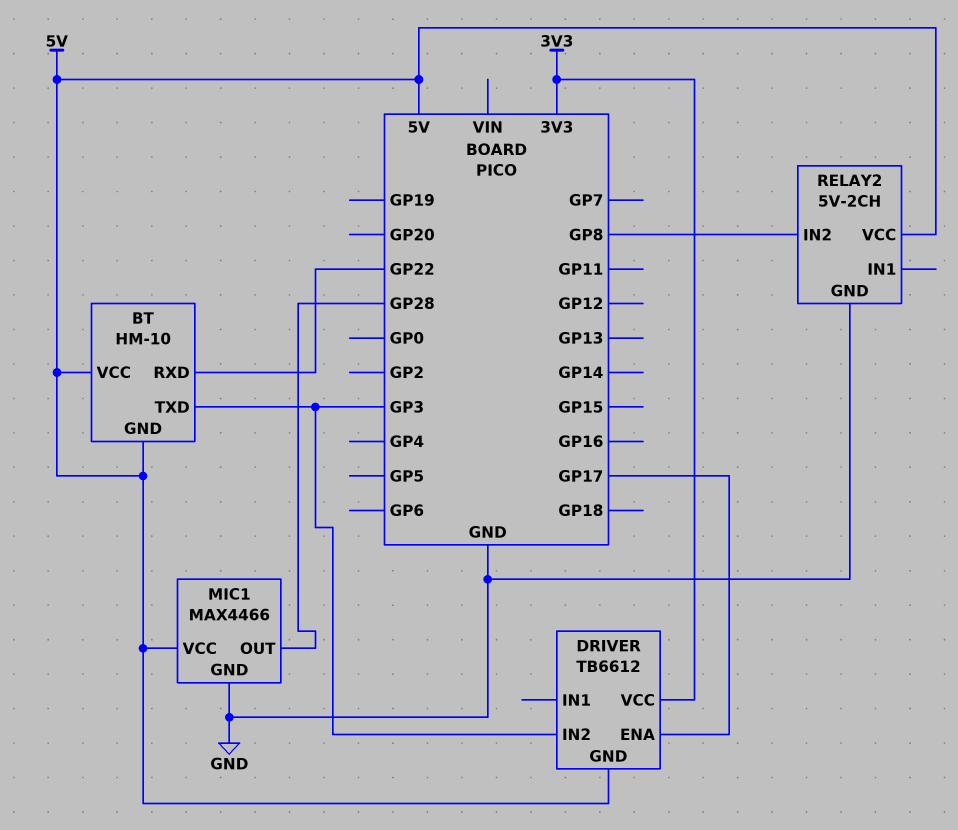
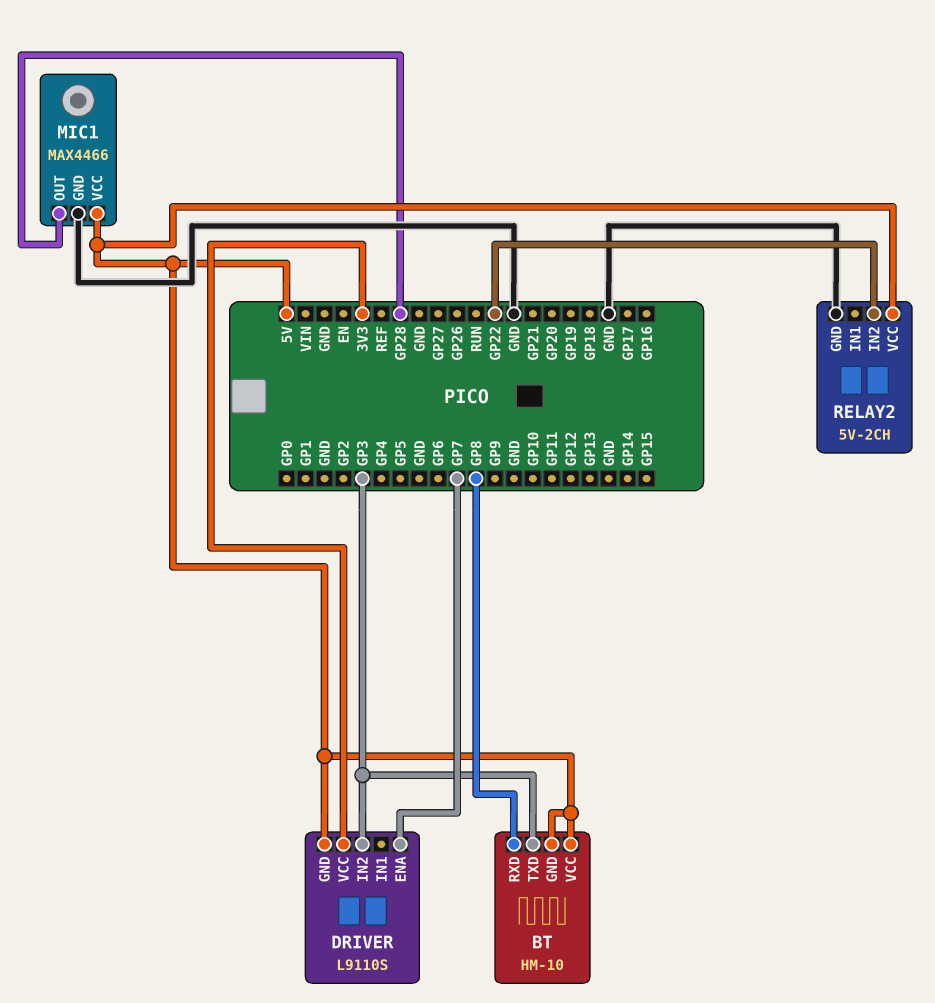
BT pin RXD: GP22 -> GP8
DRIVER: TB6612 -> L9110S
DRIVER pin ENA: GP17 -> GP7
RELAY2 pin IN2: GP8 -> GP22

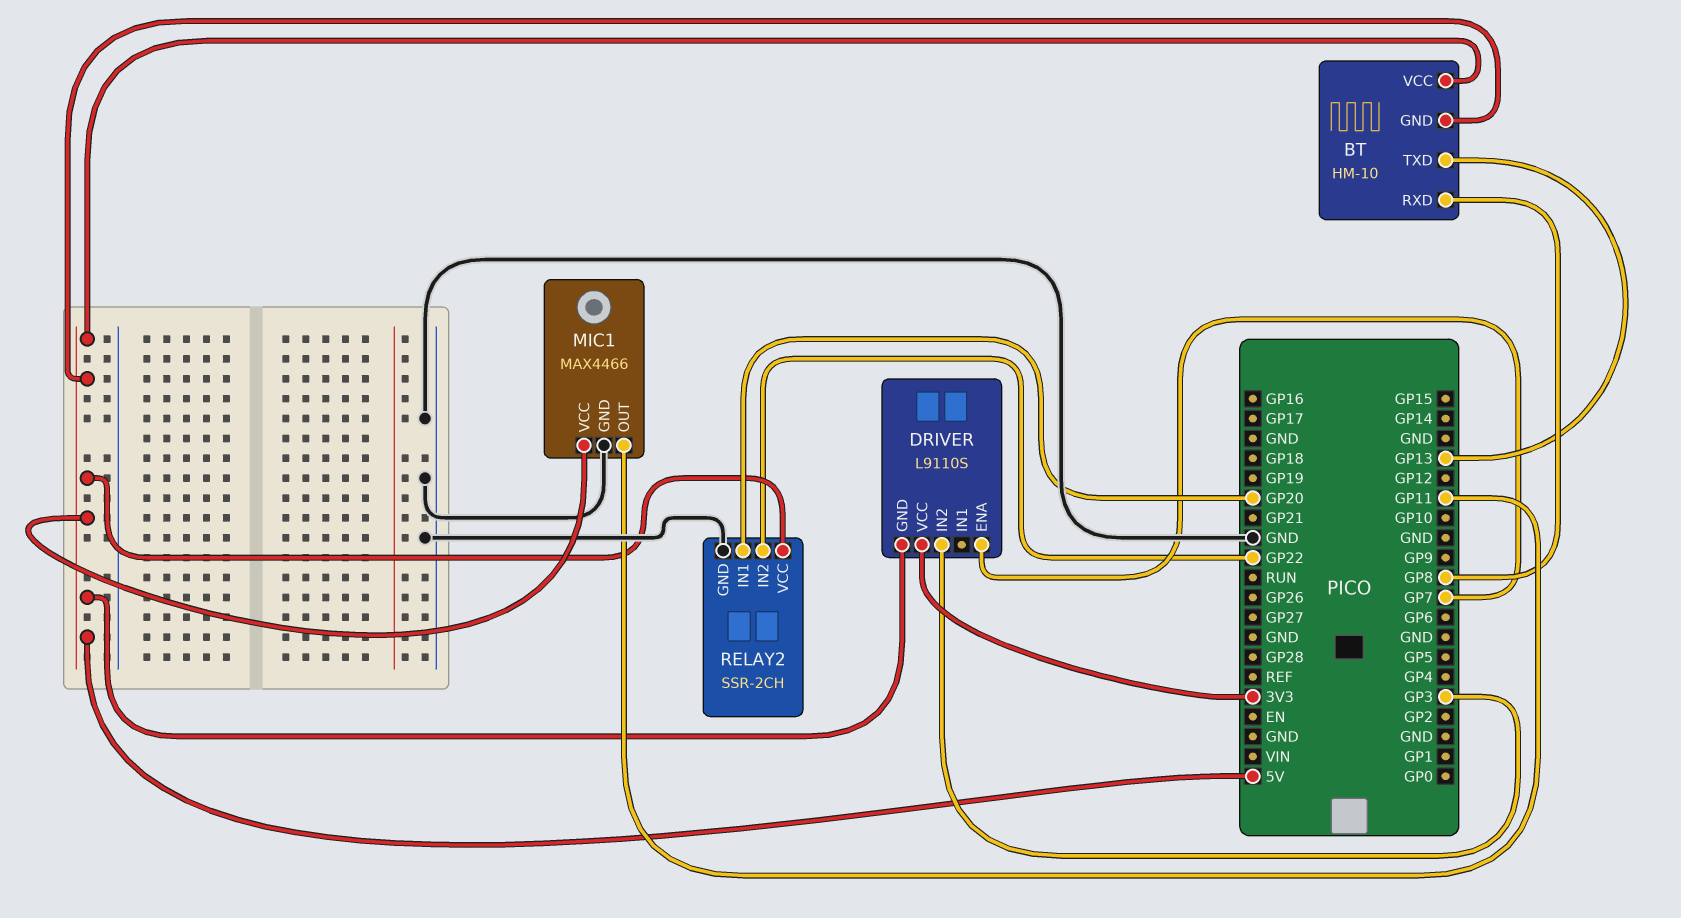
BT pin TXD: GP3 -> GP13
MIC1 pin OUT: GP28 -> GP11
RELAY2: 5V-2CH -> SSR-2CH
RELAY2 pin IN1: none -> GP20

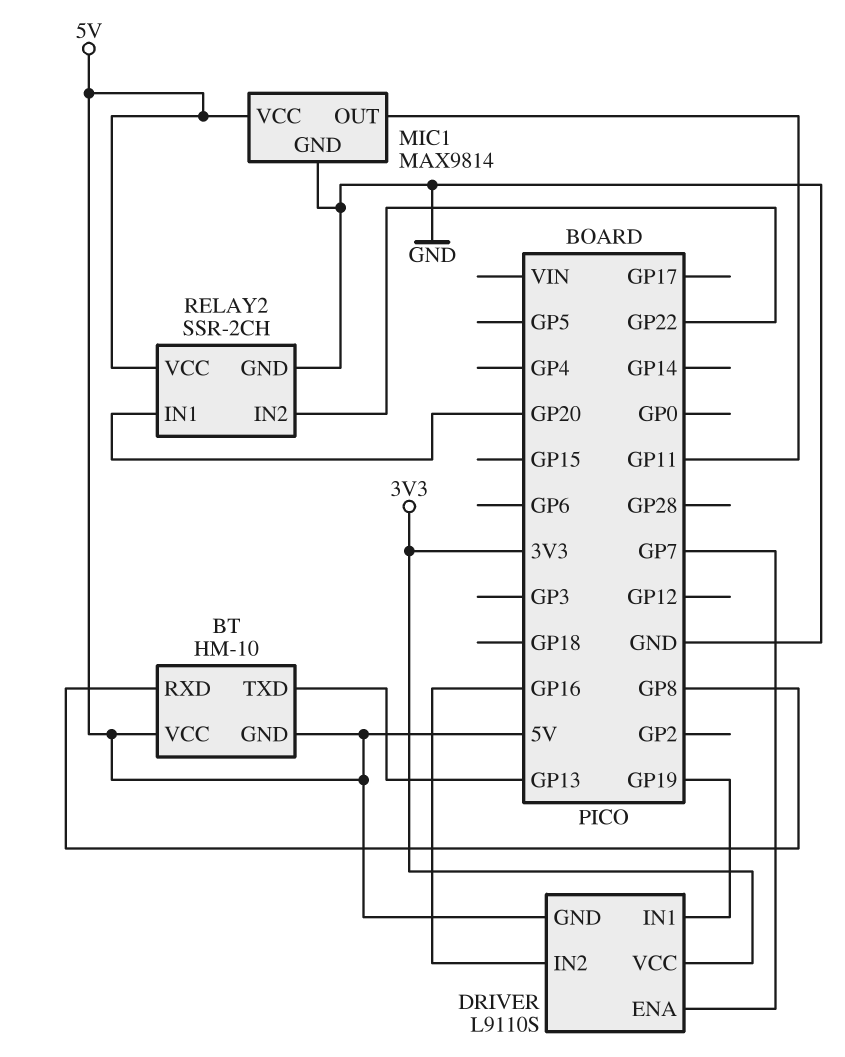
DRIVER pin IN1: none -> GP19
DRIVER pin IN2: GP3 -> GP16
MIC1: MAX4466 -> MAX9814

